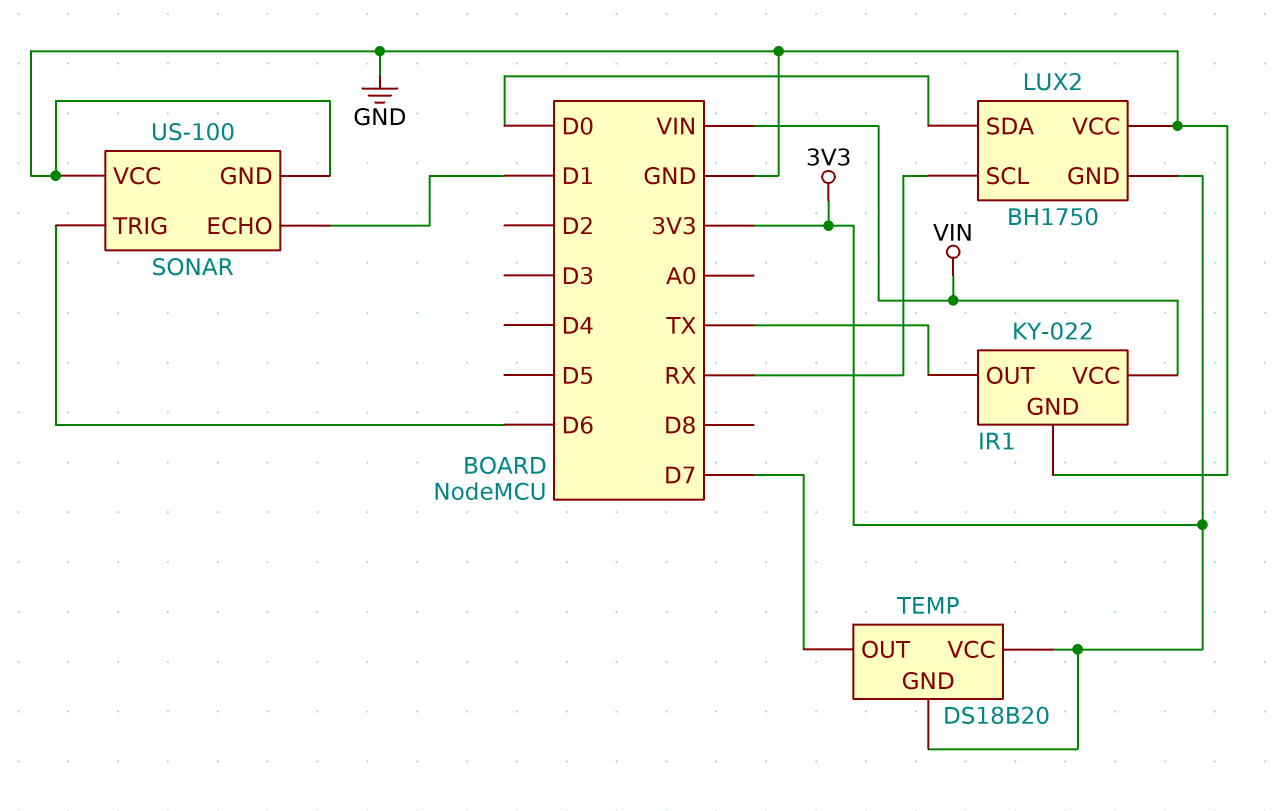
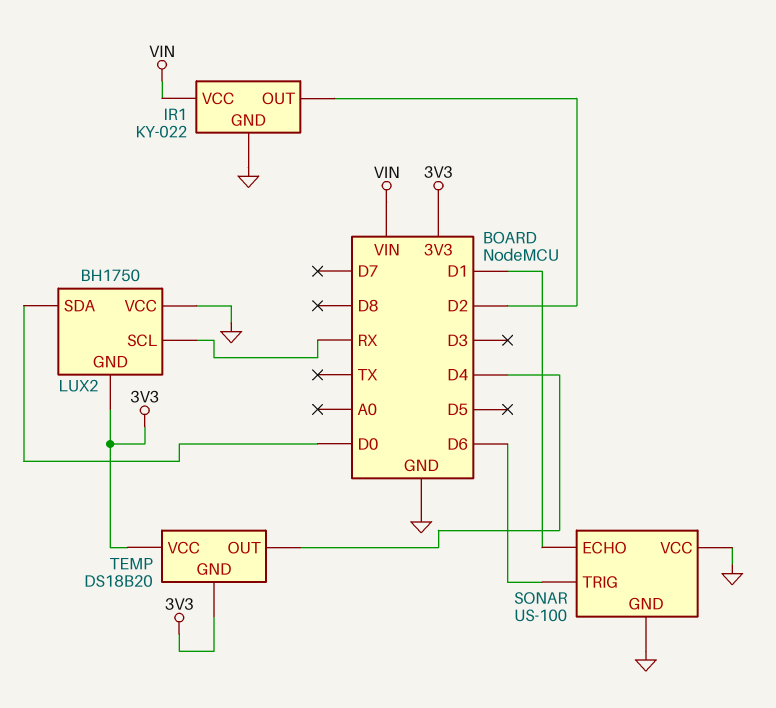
IR1 pin OUT: TX -> D2
TEMP pin OUT: D7 -> D4

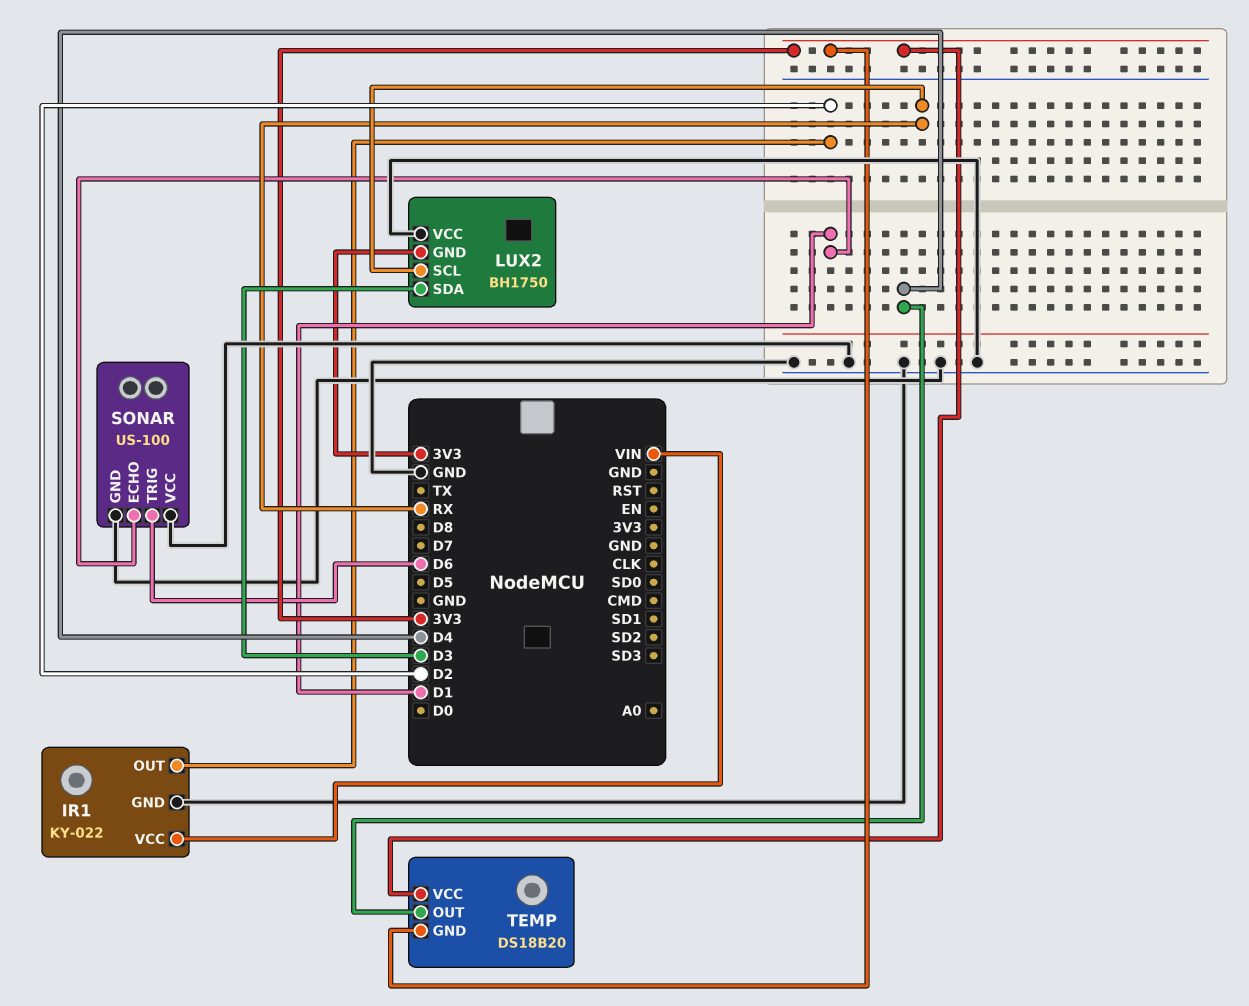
LUX2 pin SDA: D0 -> D3

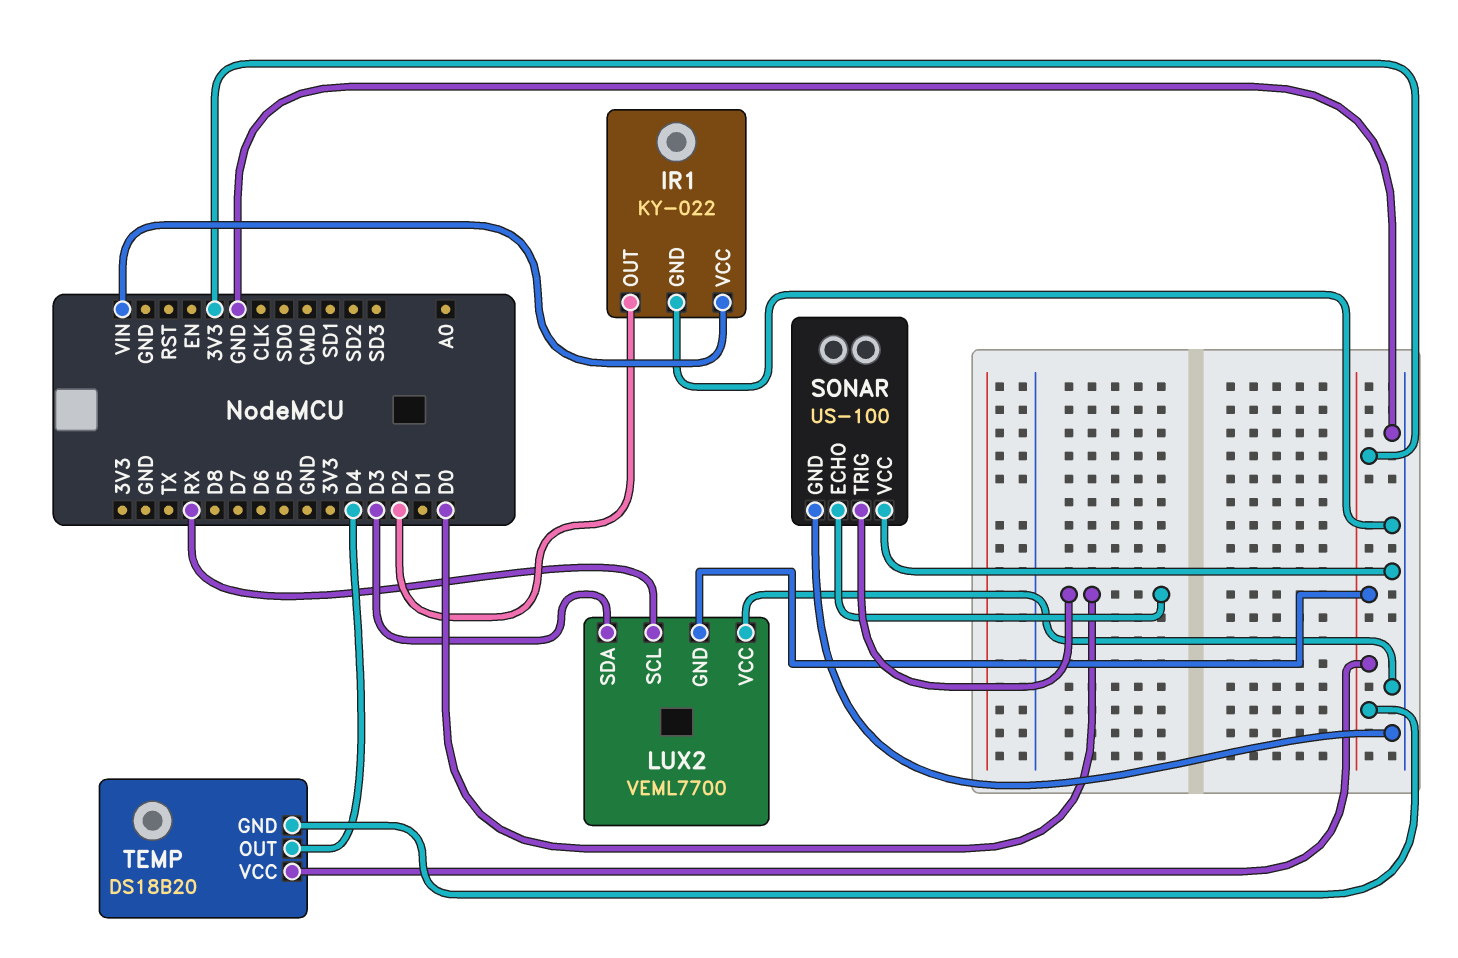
LUX2: BH1750 -> VEML7700
SONAR pin ECHO: D1 -> D0
SONAR pin TRIG: D6 -> D0

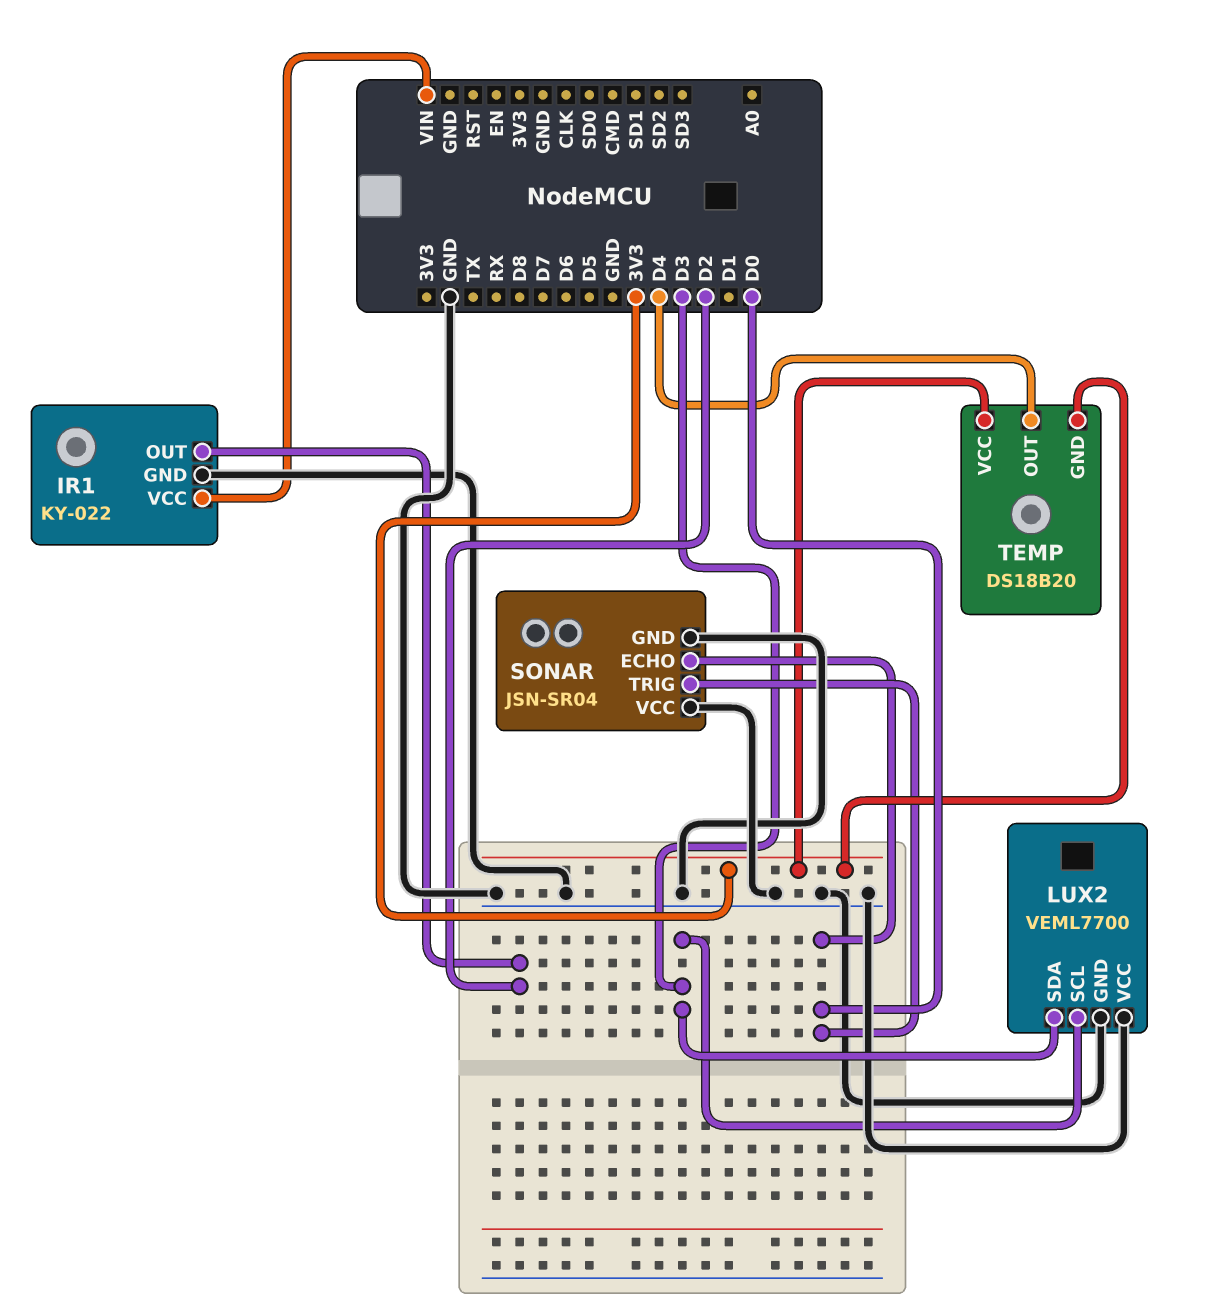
LUX2 pin GND: 3V3 -> GND
LUX2 pin SCL: RX -> D3
SONAR: US-100 -> JSN-SR04

